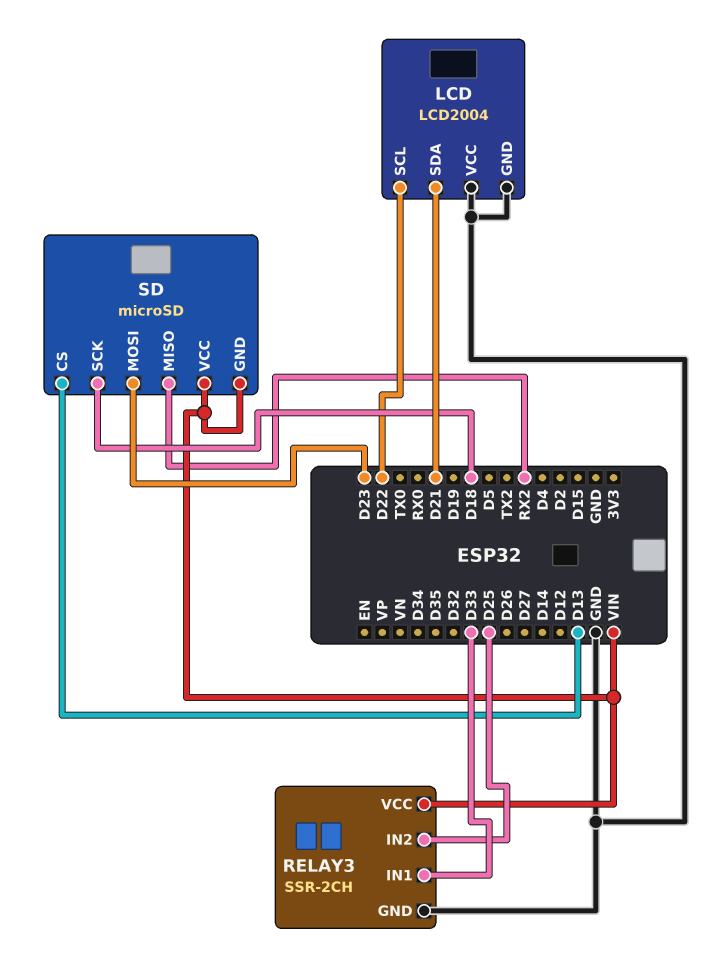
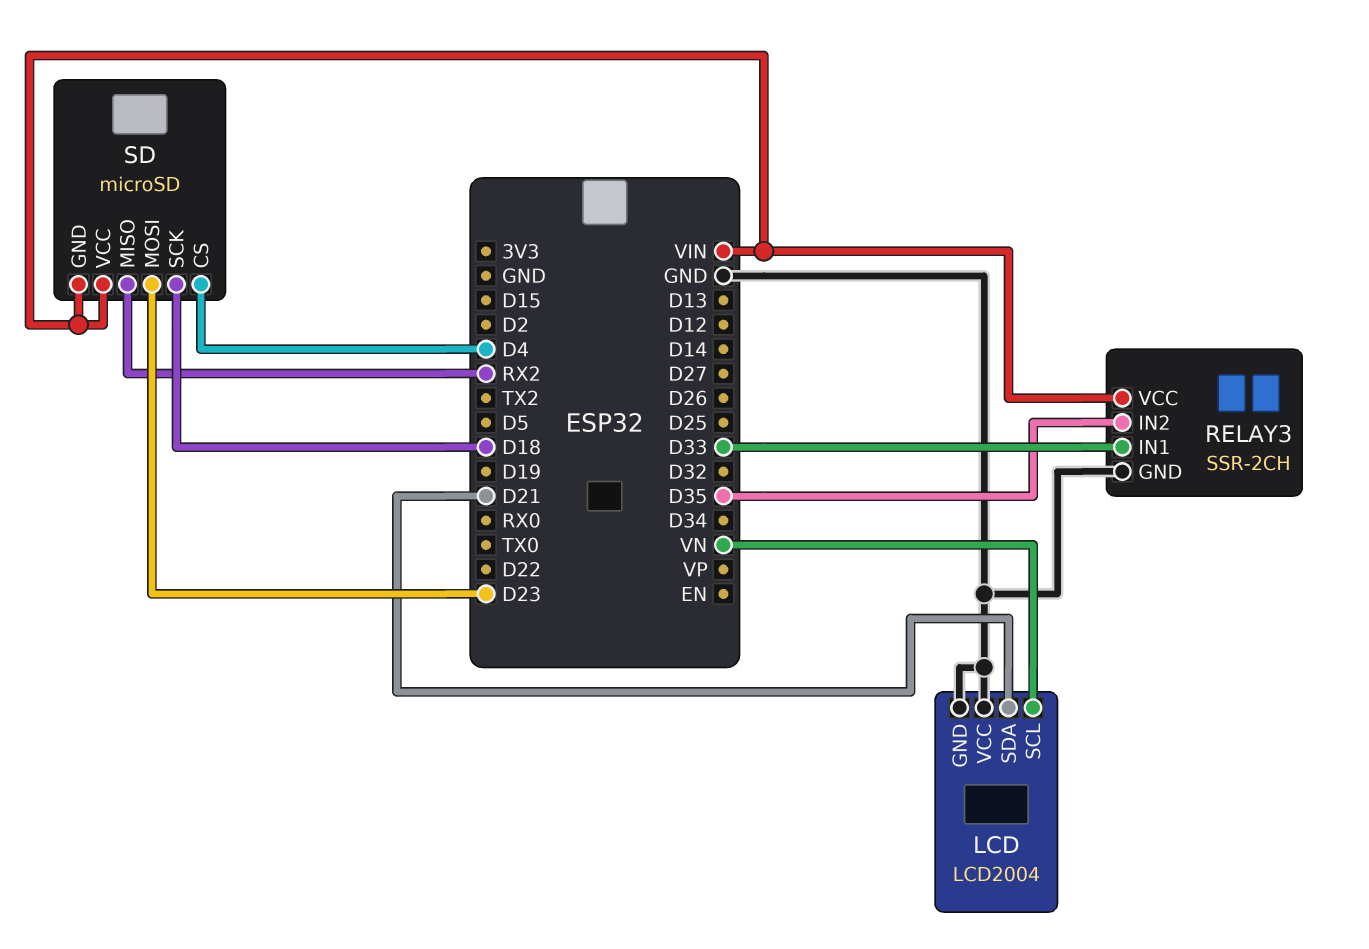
LCD pin SCL: D22 -> VN
RELAY3 pin IN2: D25 -> D35
SD pin CS: D13 -> D4

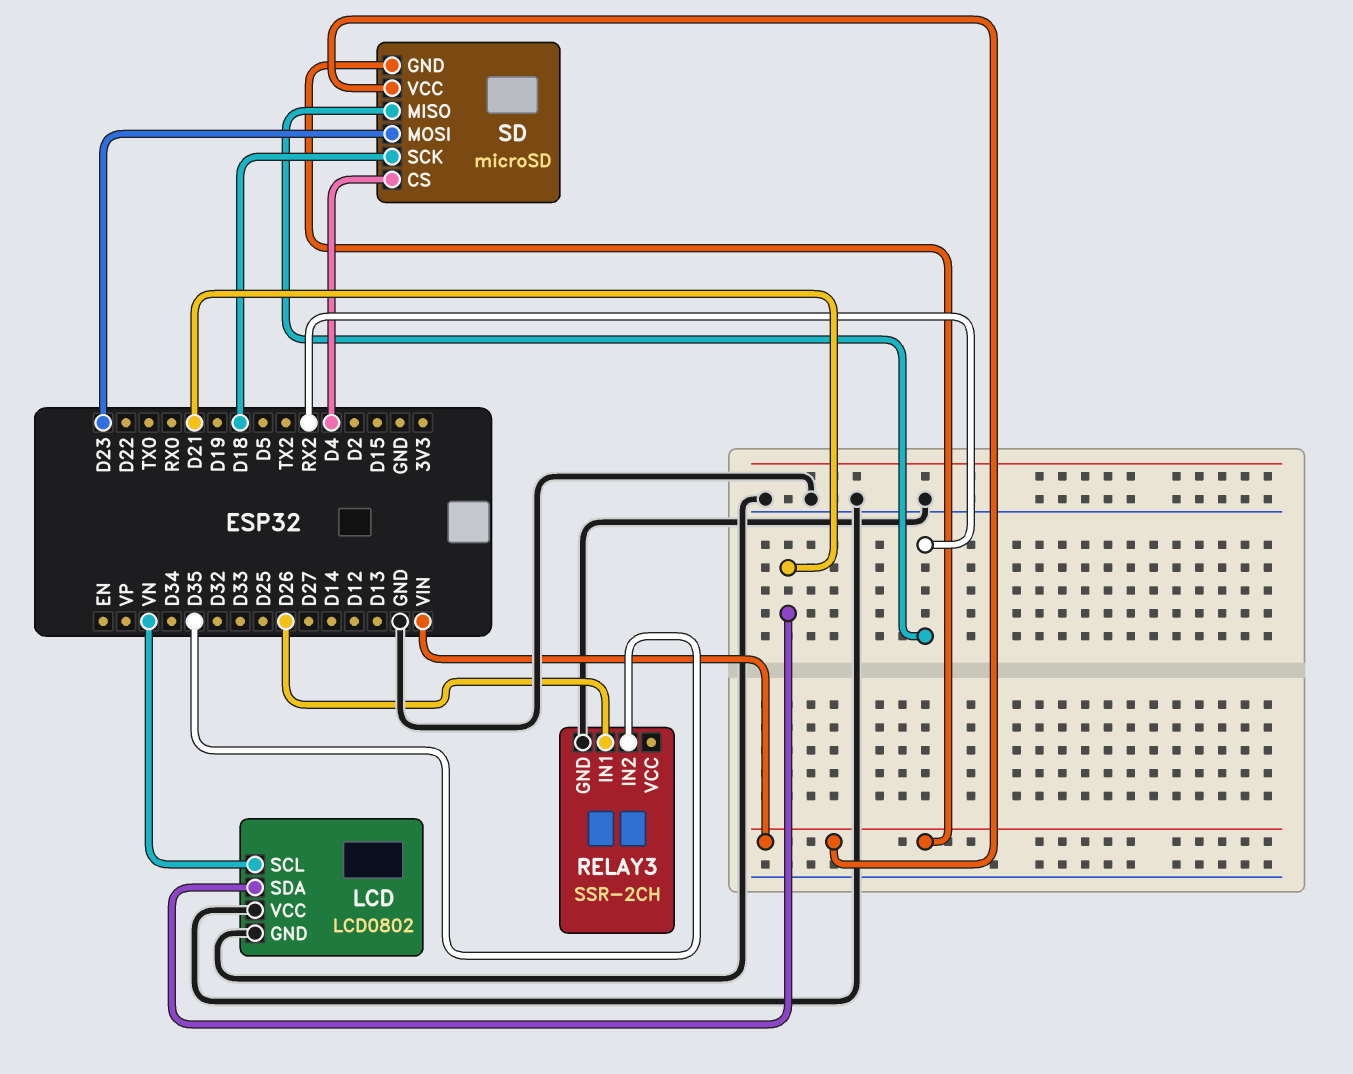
LCD: LCD2004 -> LCD0802
RELAY3 pin IN1: D33 -> D26
RELAY3 pin VCC: VIN -> none

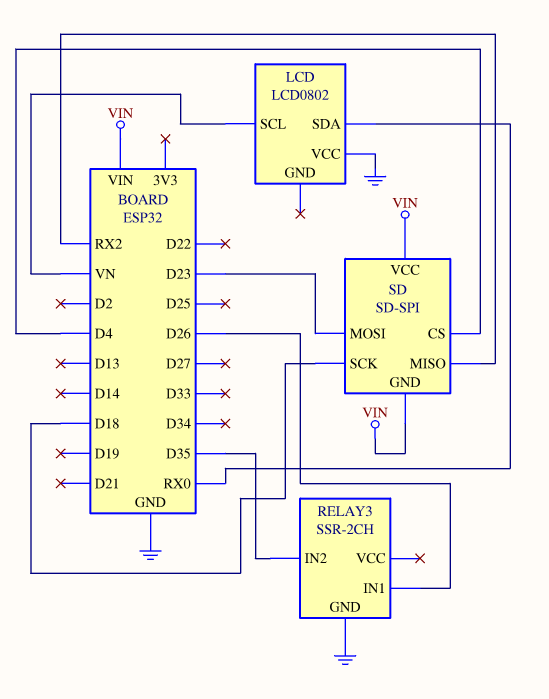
LCD pin GND: GND -> none
LCD pin SDA: D21 -> RX0
SD: microSD -> SD-SPI

